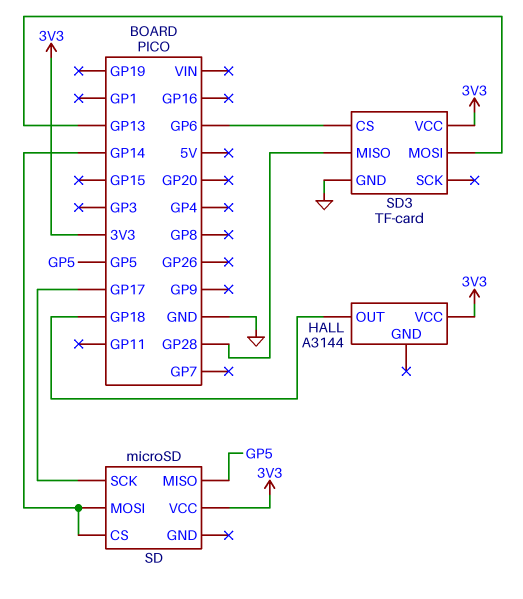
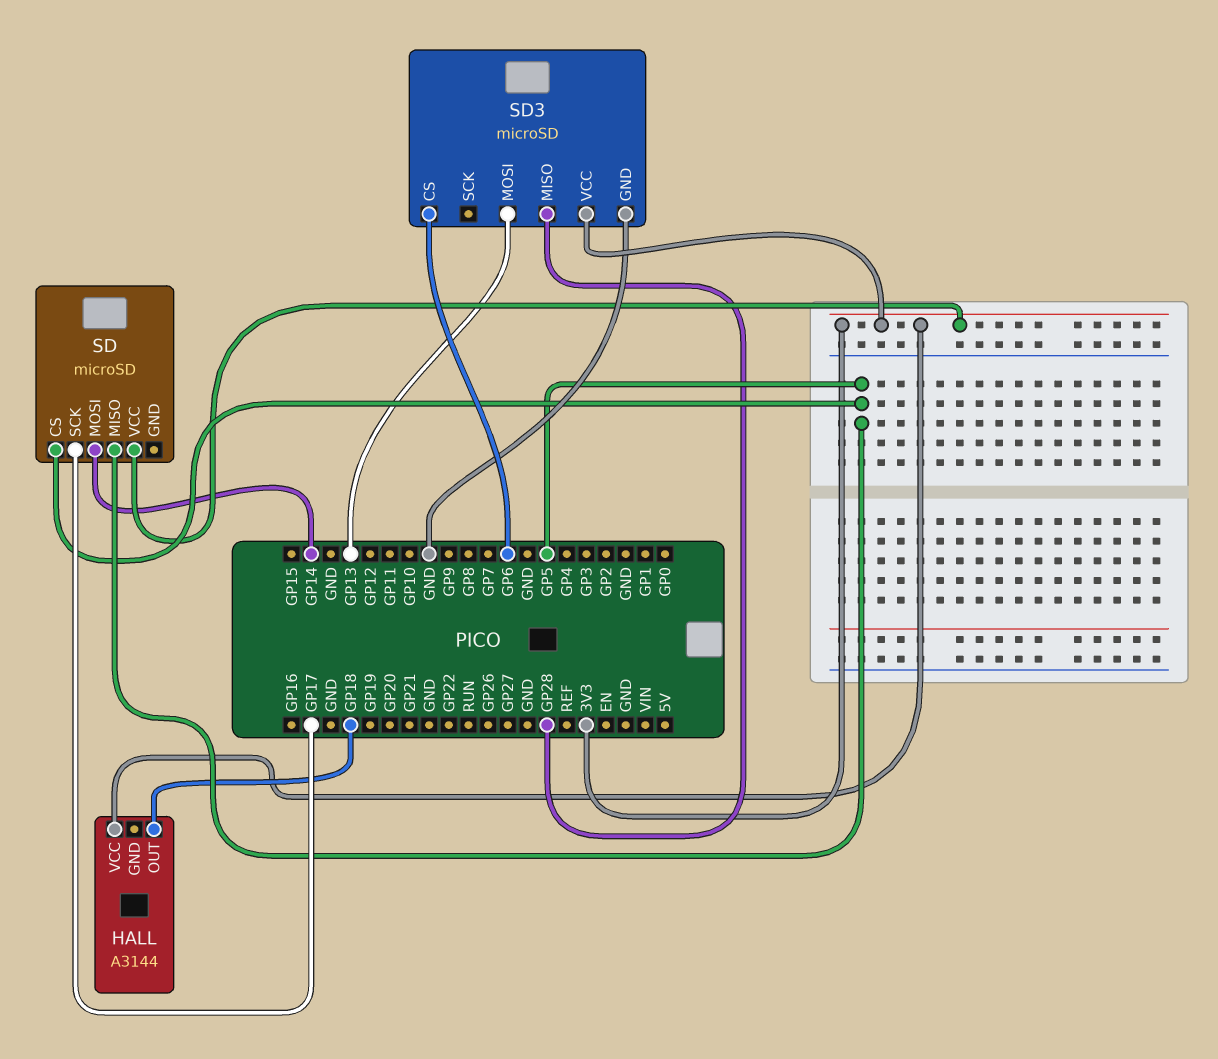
SD pin CS: GP14 -> GP5
SD3: TF-card -> microSD

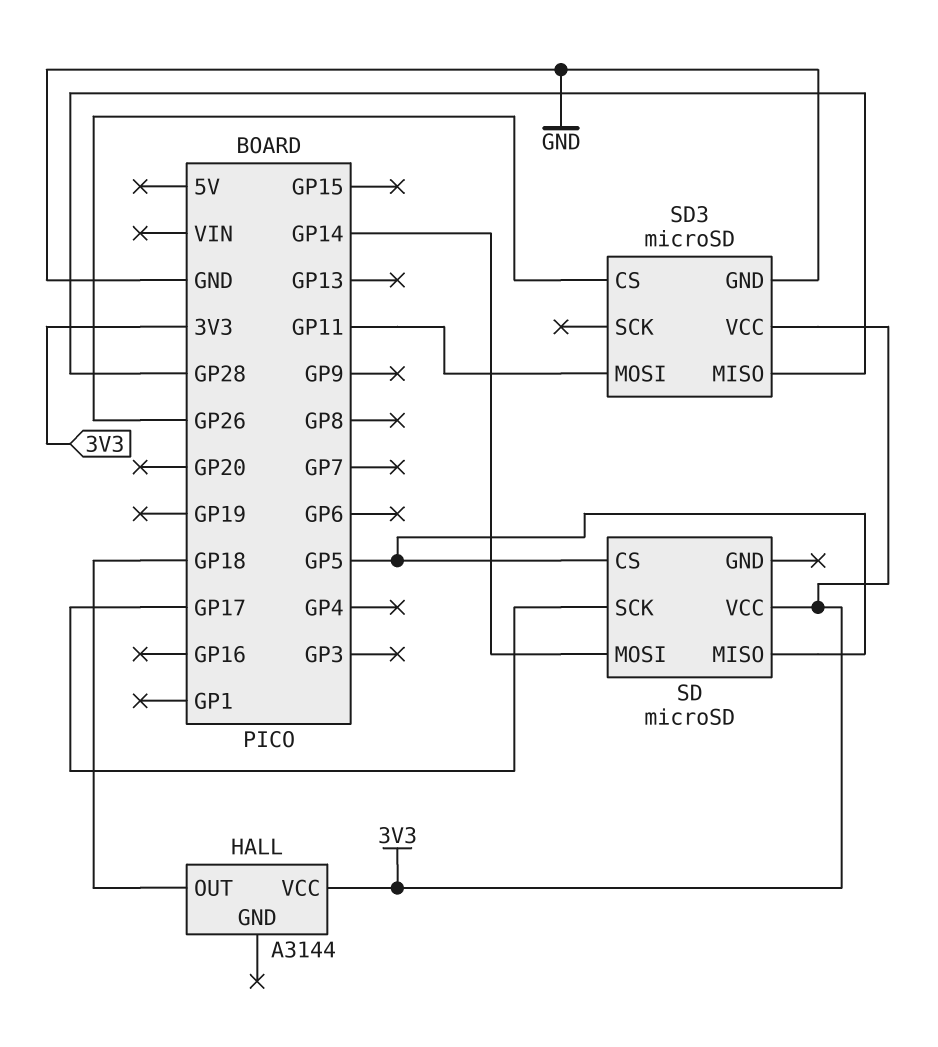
SD3 pin CS: GP6 -> GP26
SD3 pin MOSI: GP13 -> GP11

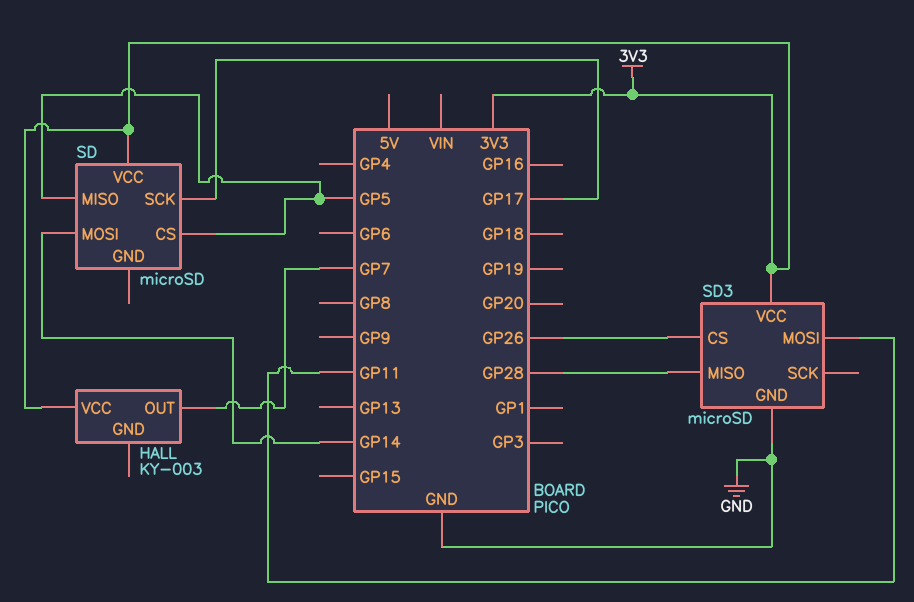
HALL: A3144 -> KY-003
HALL pin OUT: GP18 -> GP7

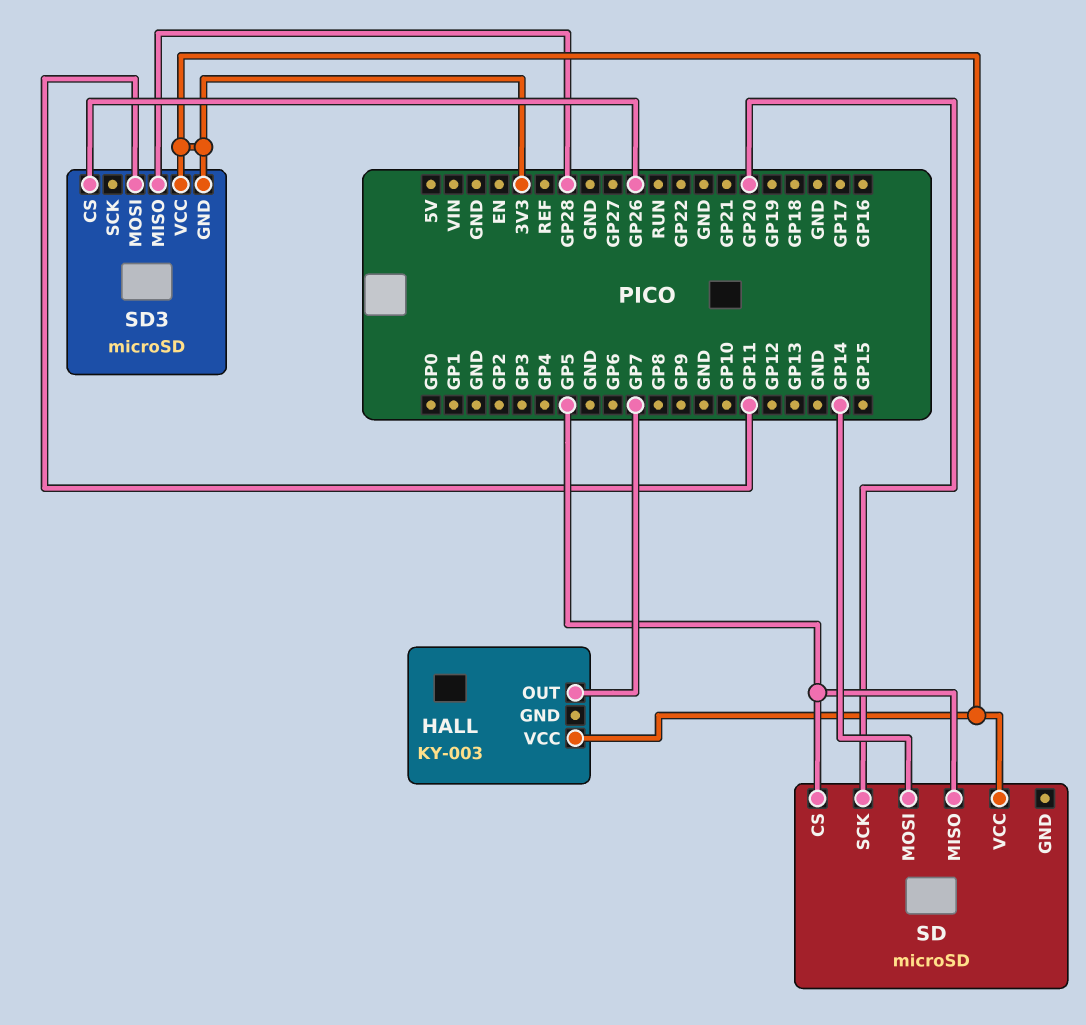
SD pin SCK: GP17 -> GP20
SD3 pin GND: GND -> 3V3

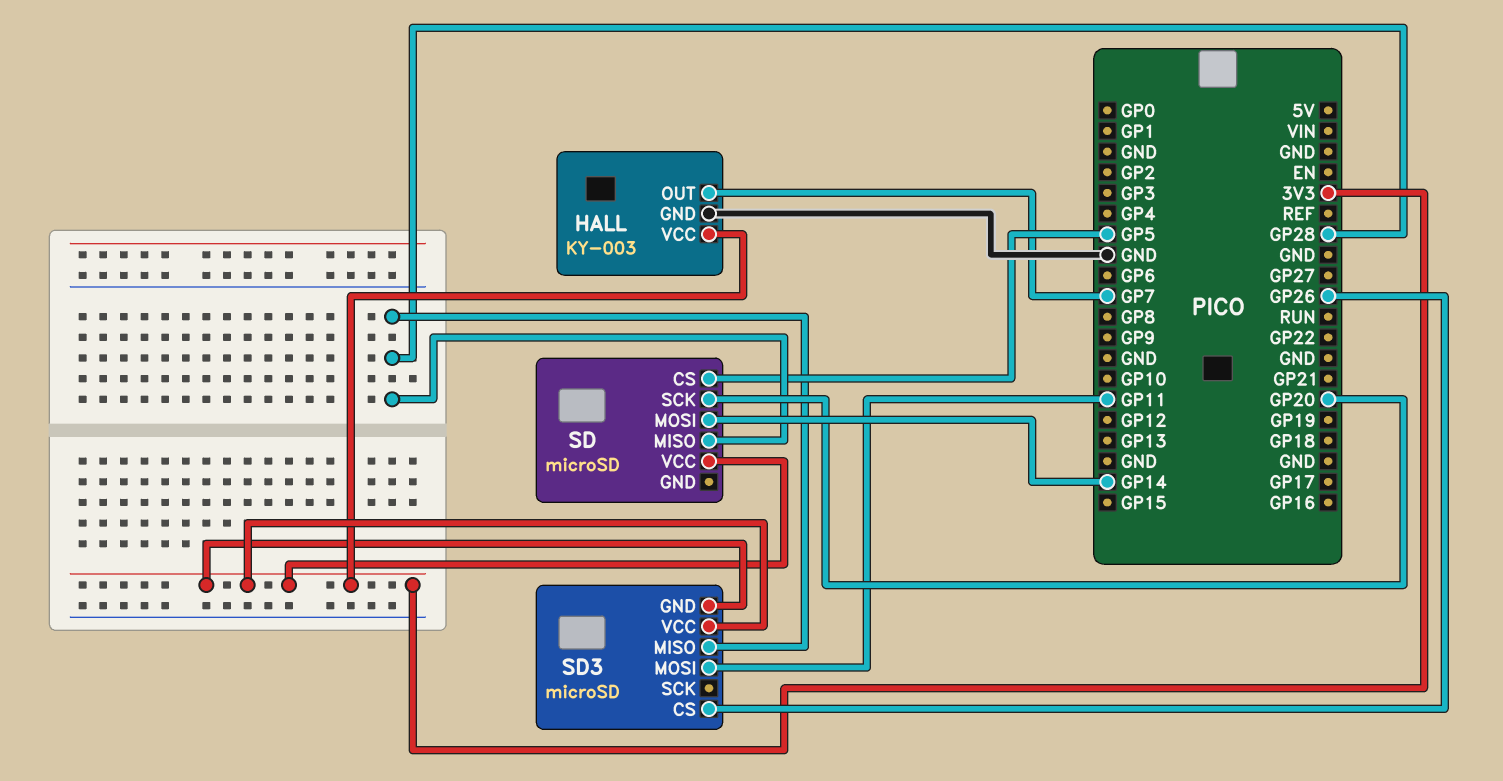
HALL pin GND: none -> GND
SD pin MISO: GP5 -> GP28

